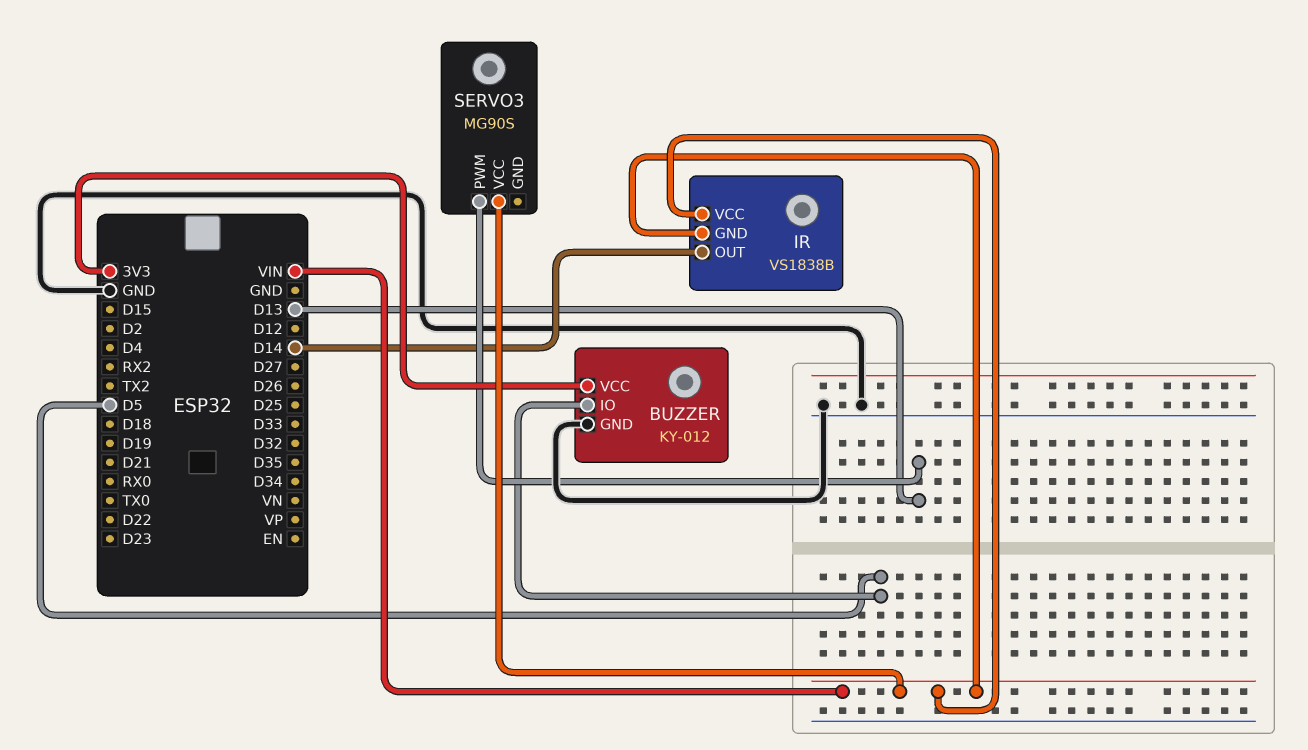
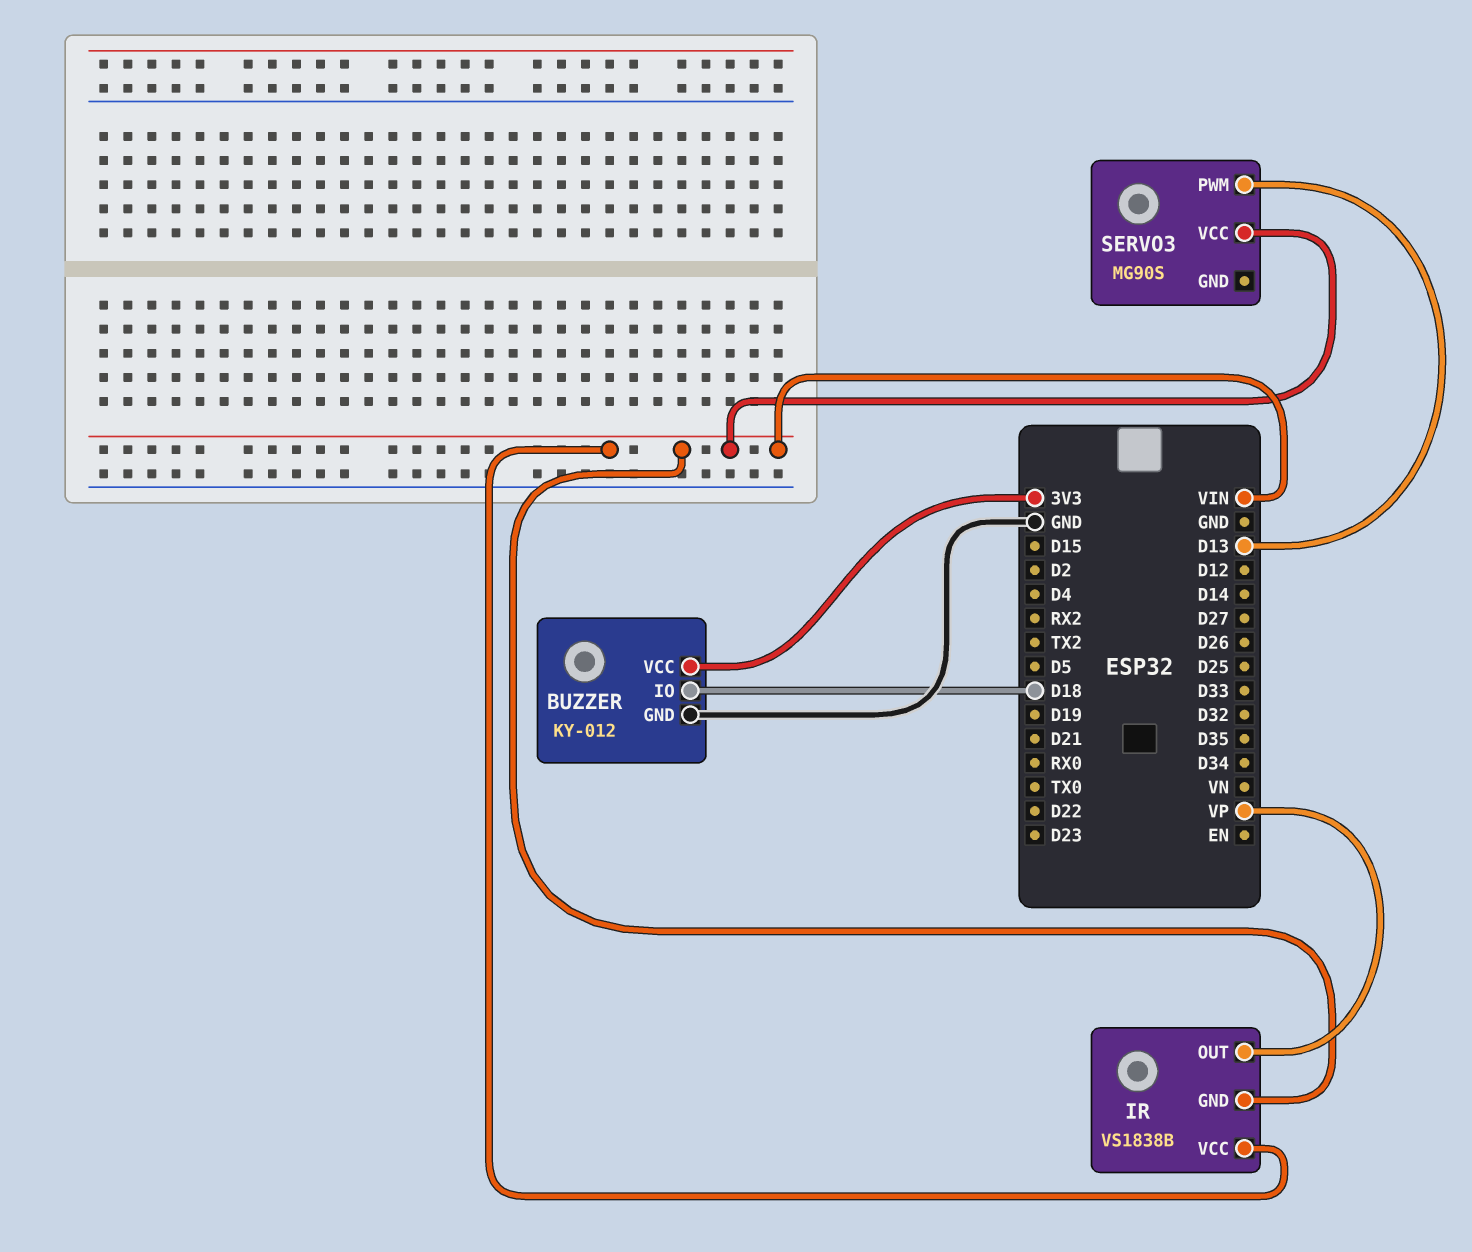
BUZZER pin IO: D5 -> D18
IR pin OUT: D14 -> VP

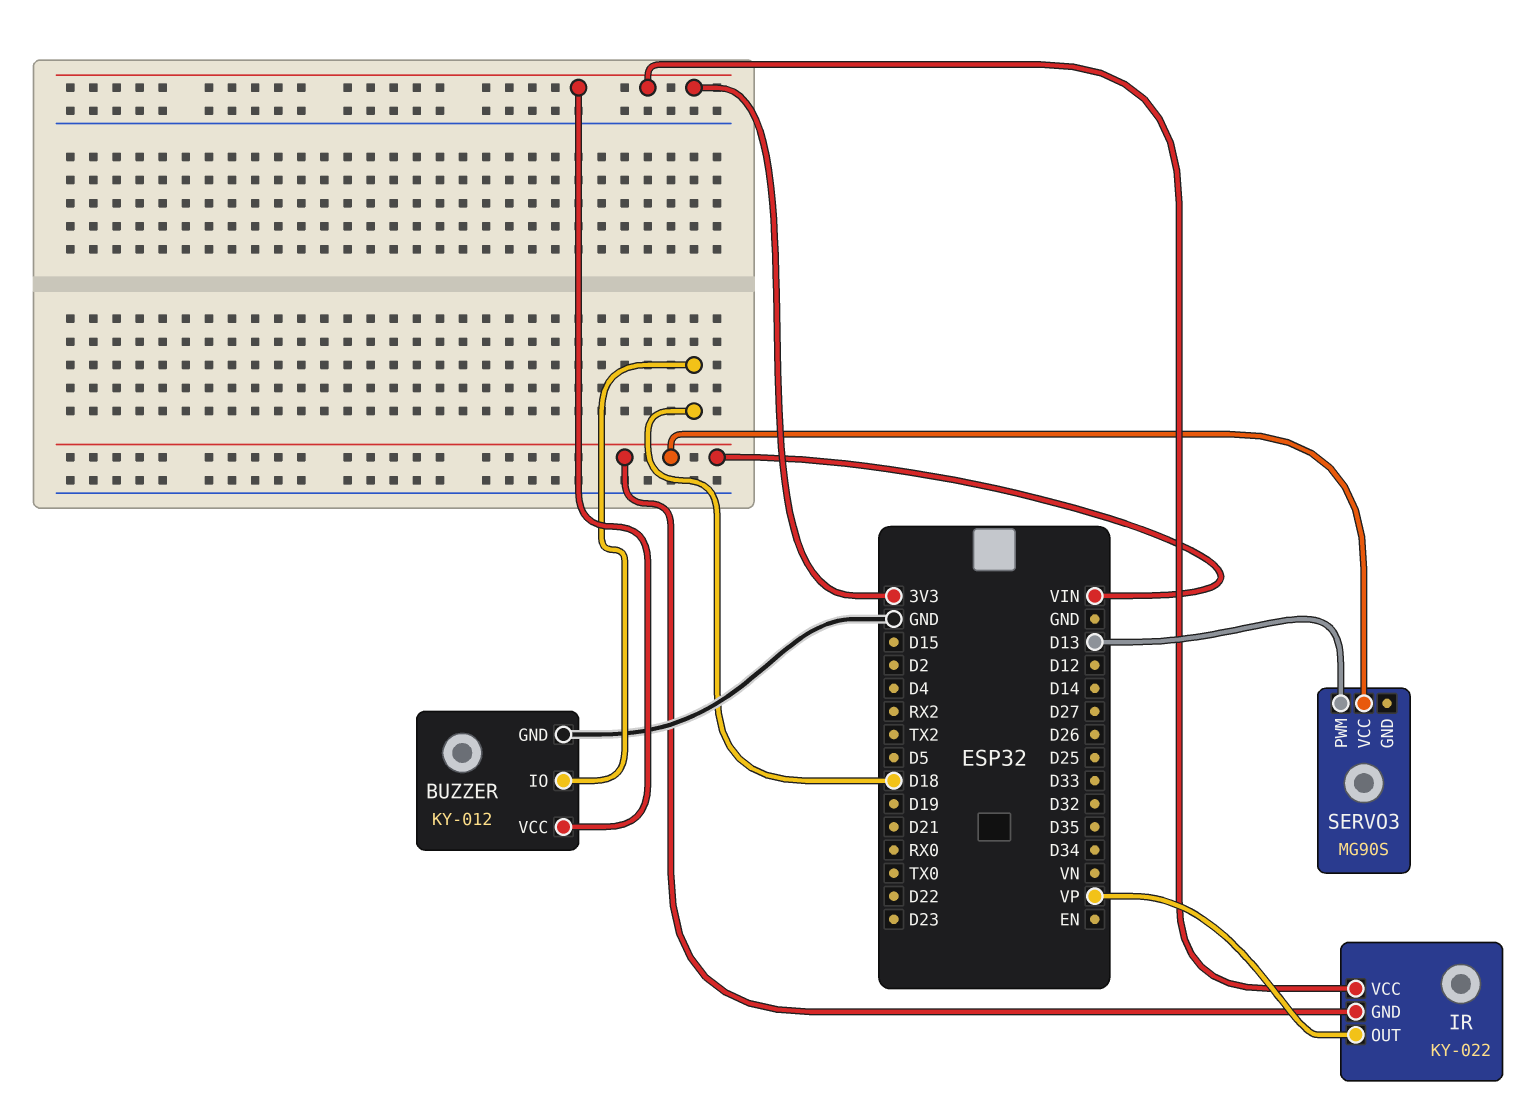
IR: VS1838B -> KY-022
IR pin VCC: VIN -> 3V3

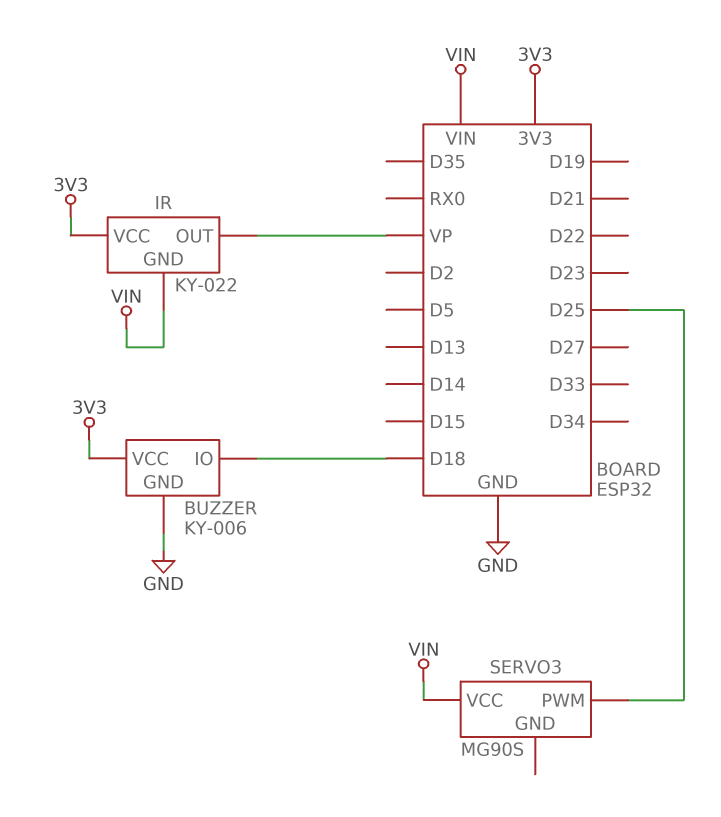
BUZZER: KY-012 -> KY-006
SERVO3 pin PWM: D13 -> D25

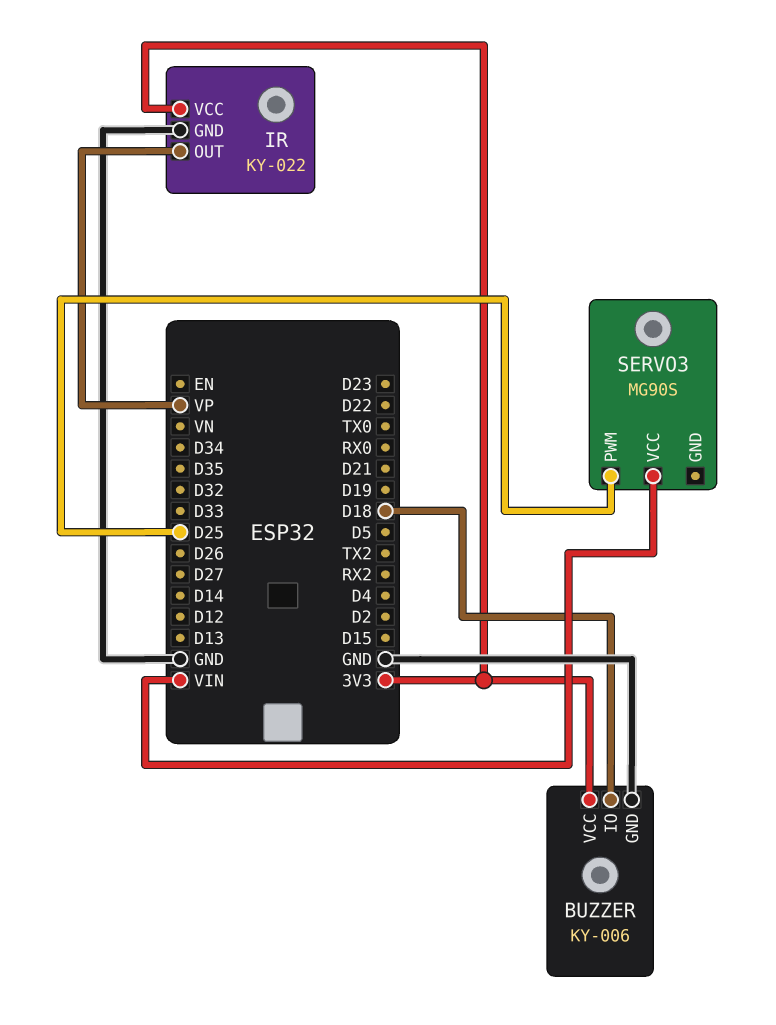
IR pin GND: VIN -> GND

